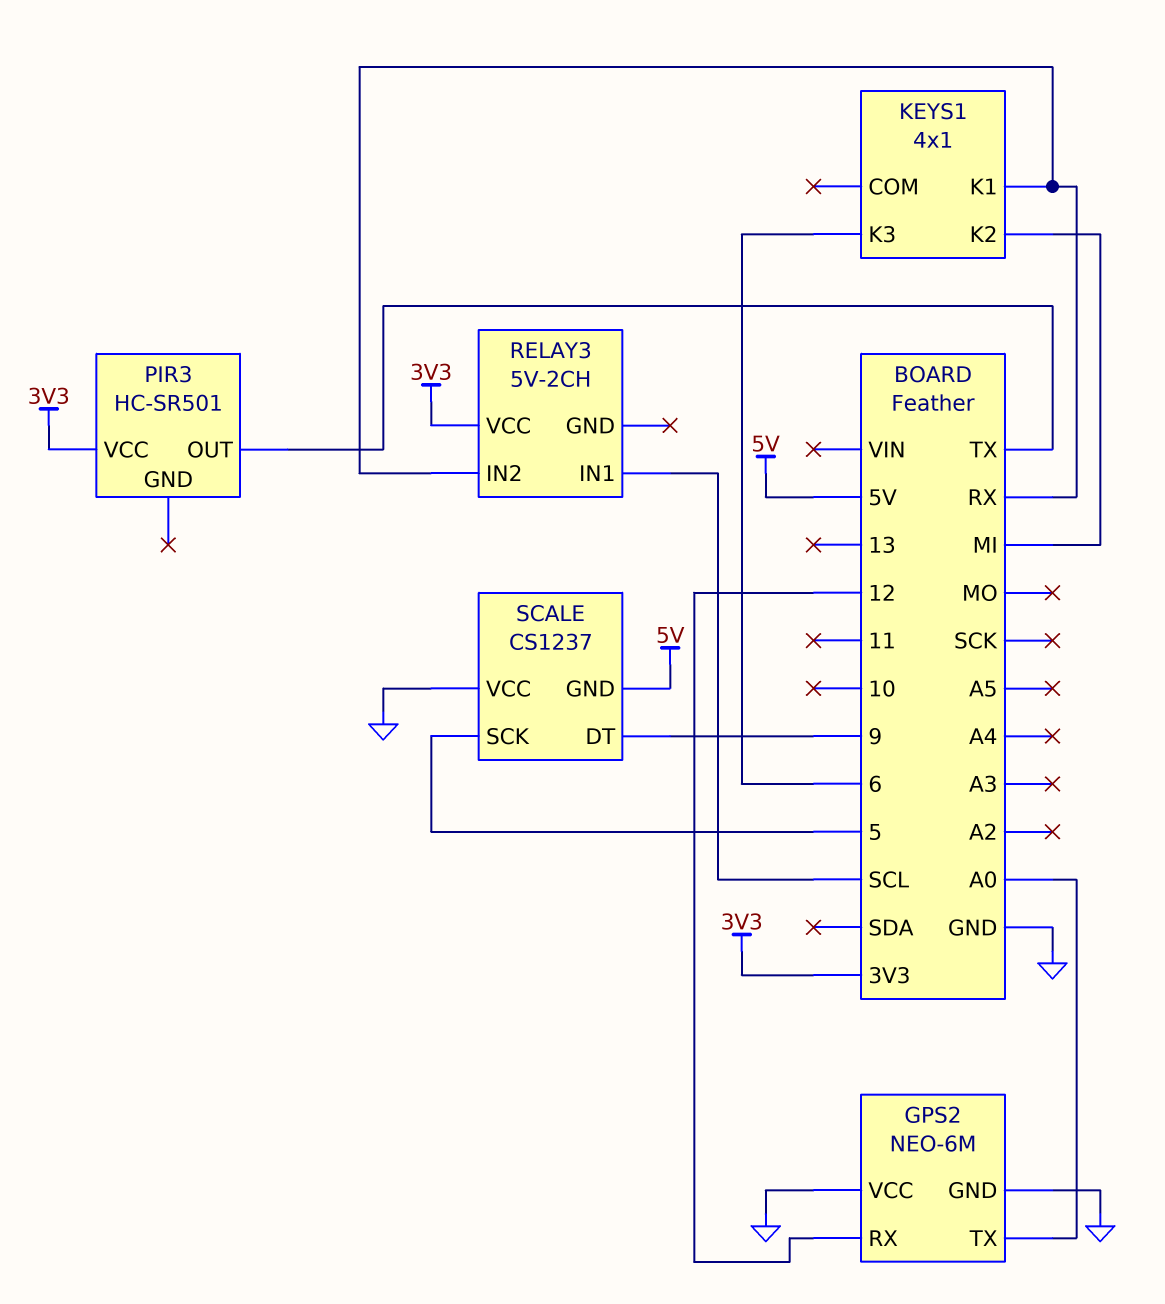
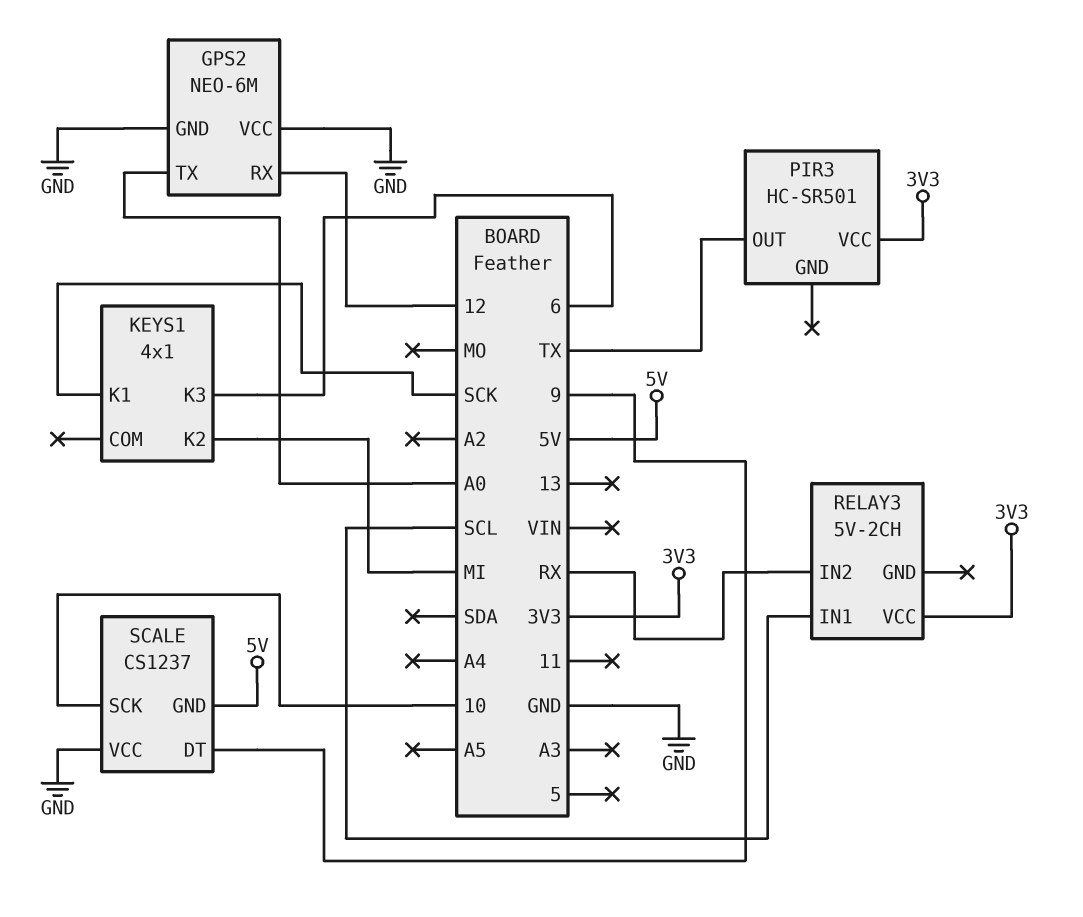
KEYS1 pin K1: RX -> SCK
SCALE pin SCK: 5 -> 10

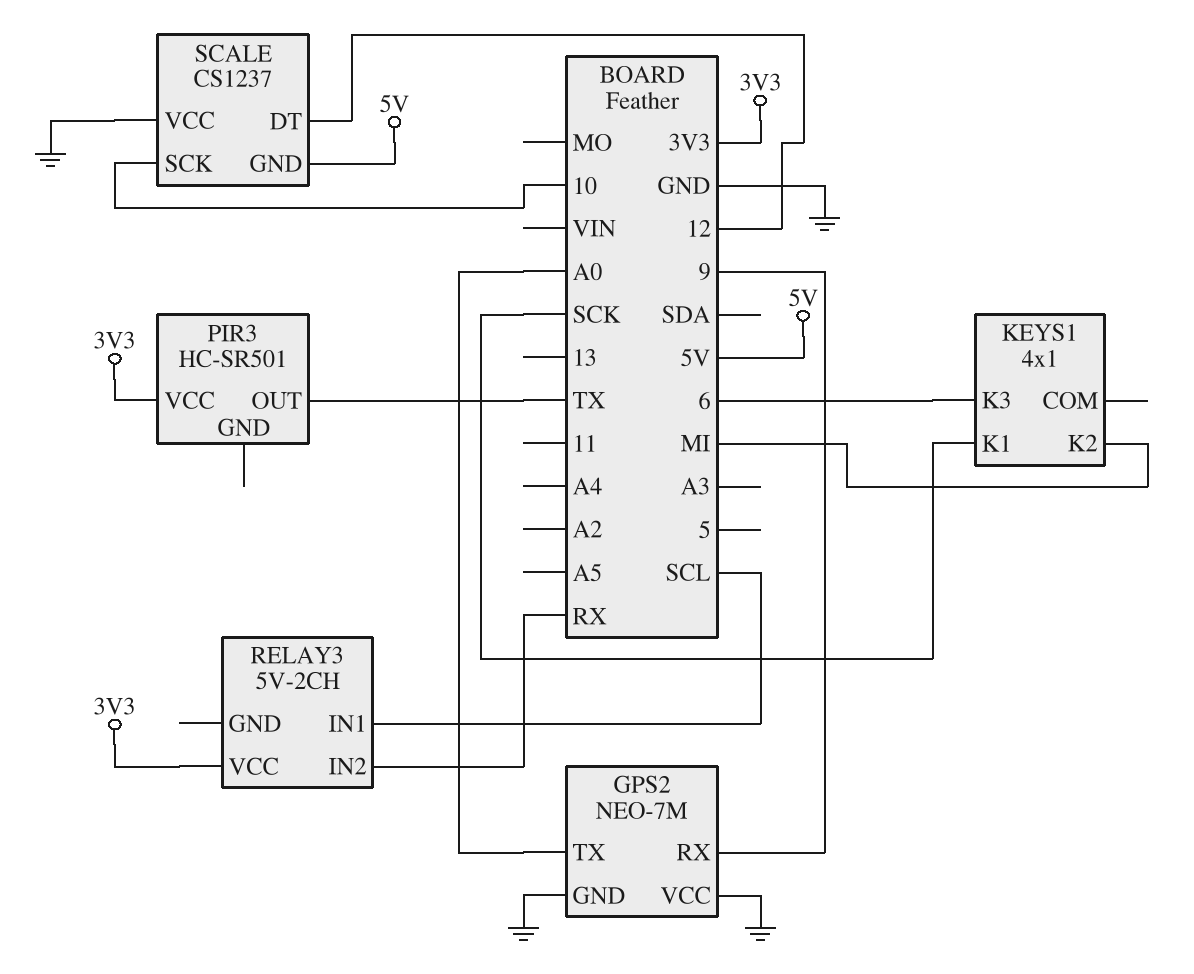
GPS2: NEO-6M -> NEO-7M
GPS2 pin RX: 12 -> 9
SCALE pin DT: 9 -> 12

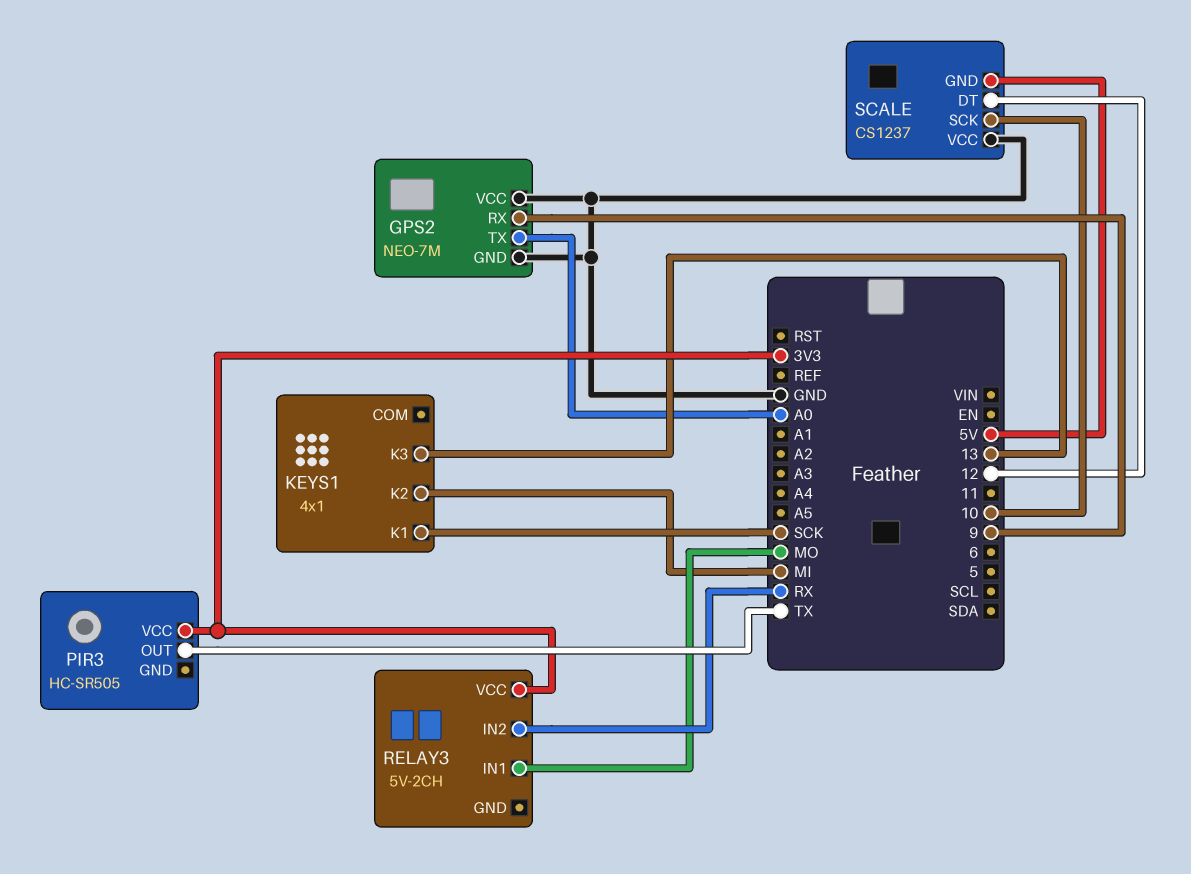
KEYS1 pin K3: 6 -> 13
PIR3: HC-SR501 -> HC-SR505
RELAY3 pin IN1: SCL -> MO

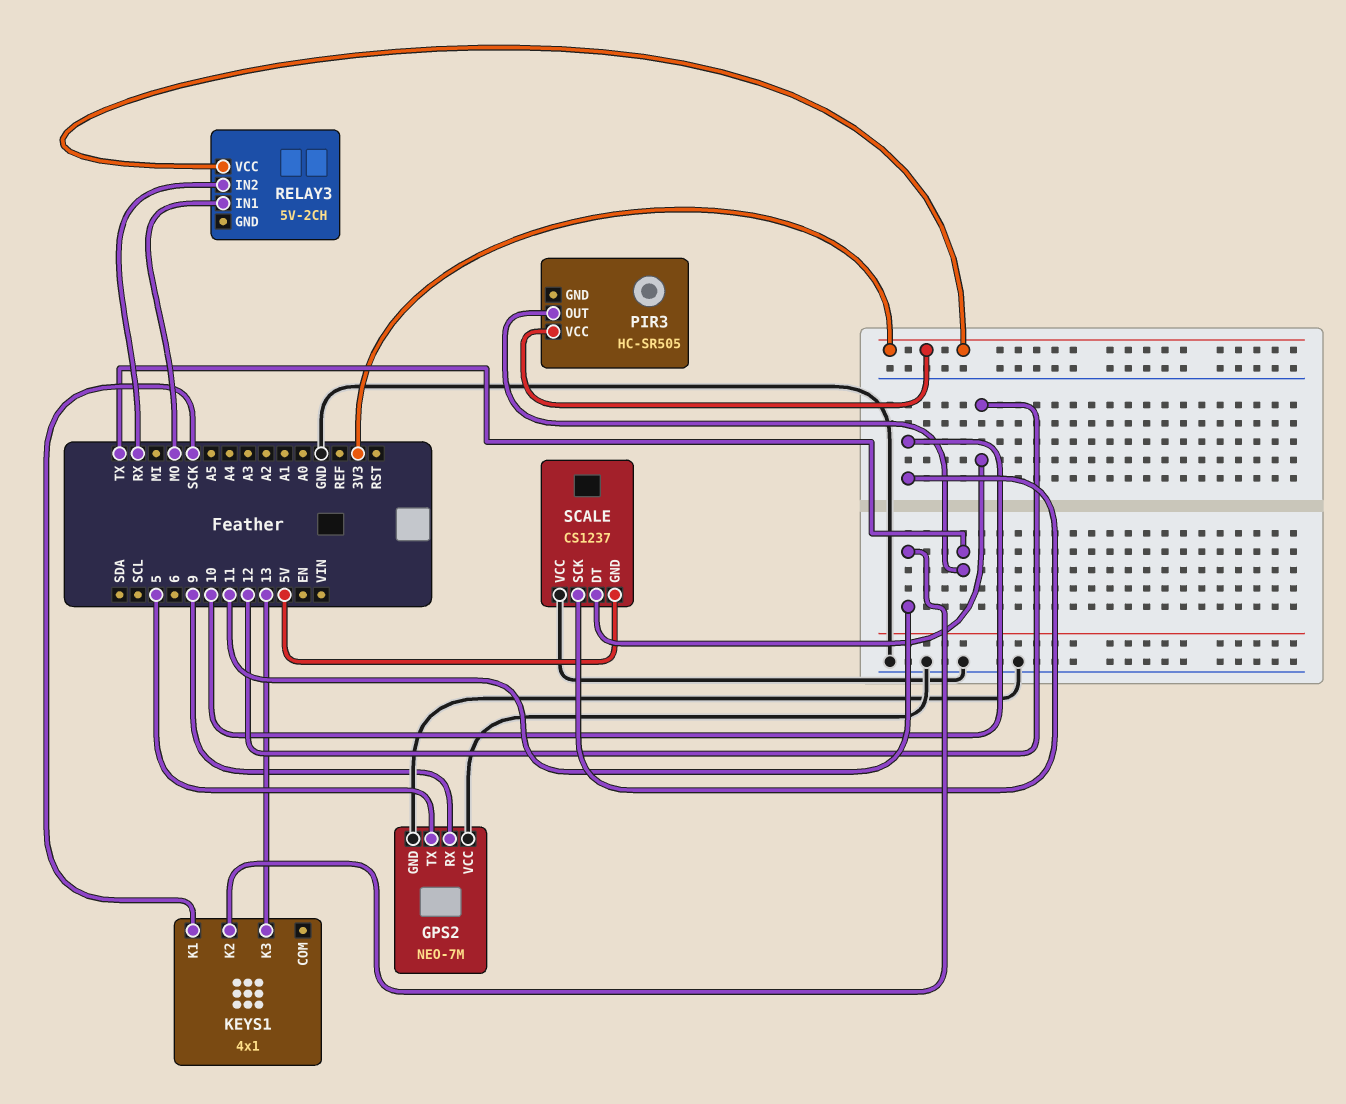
GPS2 pin TX: A0 -> 5
KEYS1 pin K2: MI -> 11

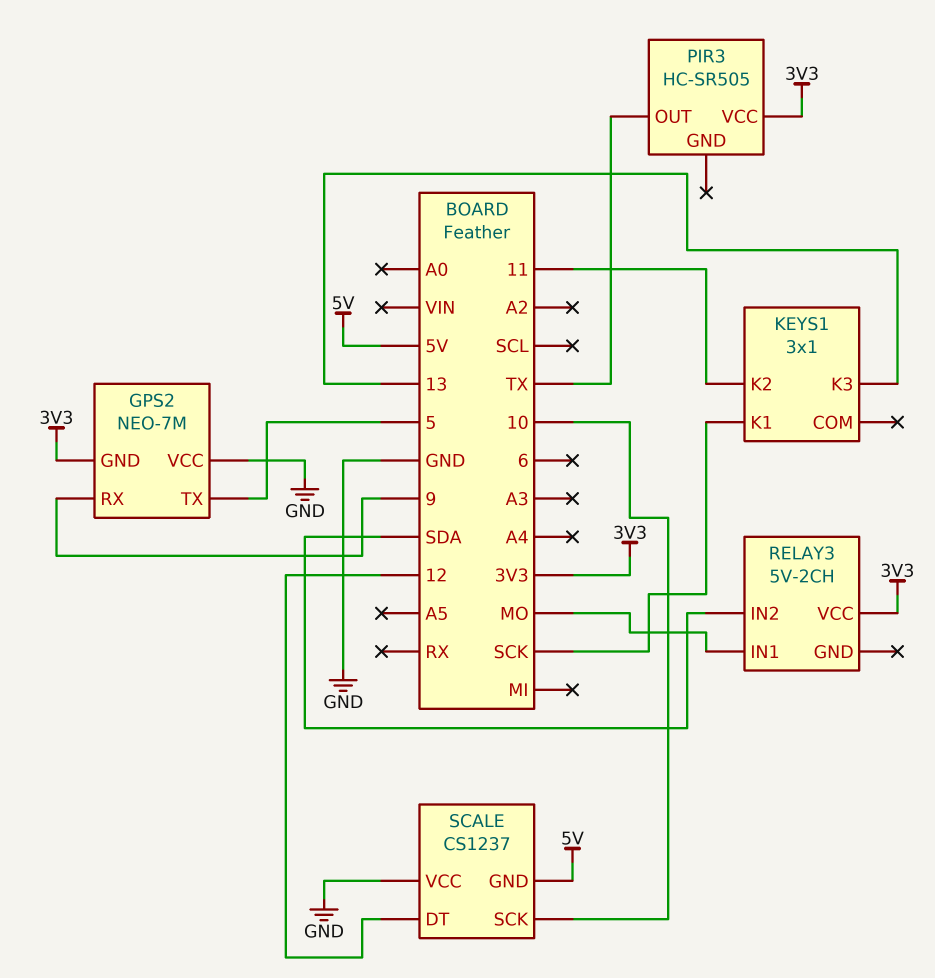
GPS2 pin GND: GND -> 3V3
KEYS1: 4x1 -> 3x1
RELAY3 pin IN2: RX -> SDA

